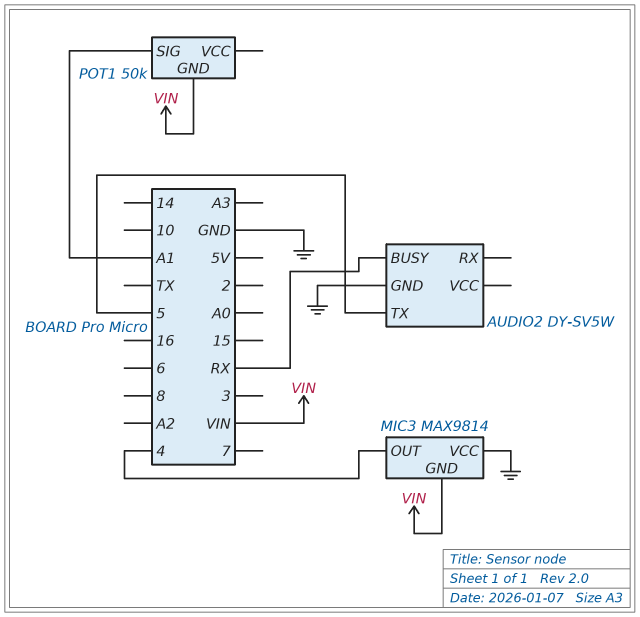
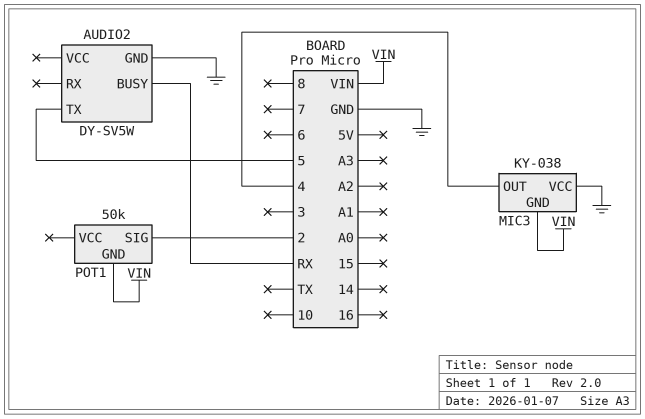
MIC3: MAX9814 -> KY-038
POT1 pin SIG: A1 -> 2

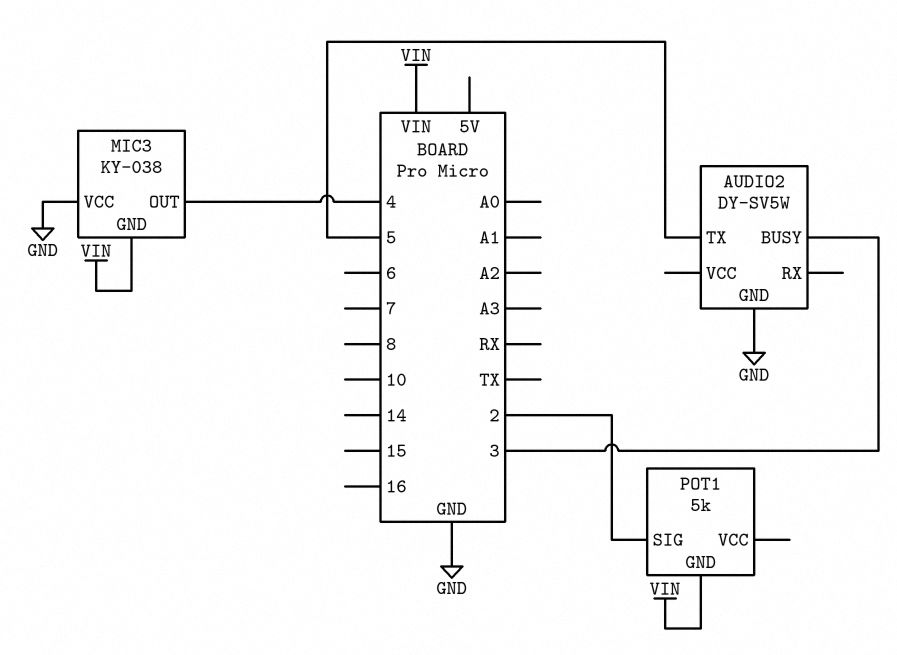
AUDIO2 pin BUSY: RX -> 3
POT1: 50k -> 5k

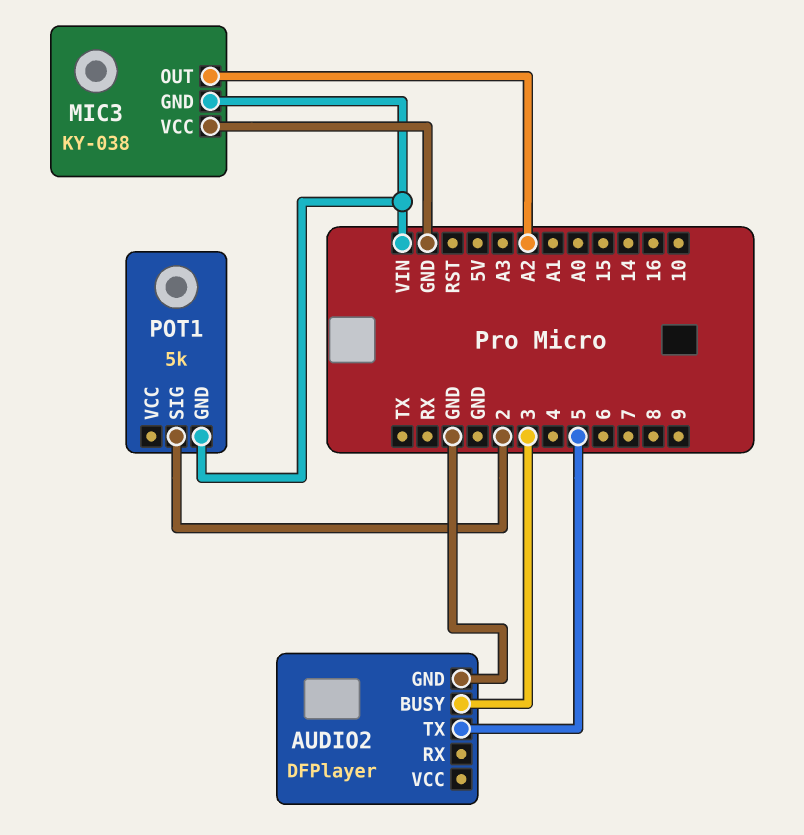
AUDIO2: DY-SV5W -> DFPlayer
MIC3 pin OUT: 4 -> A2

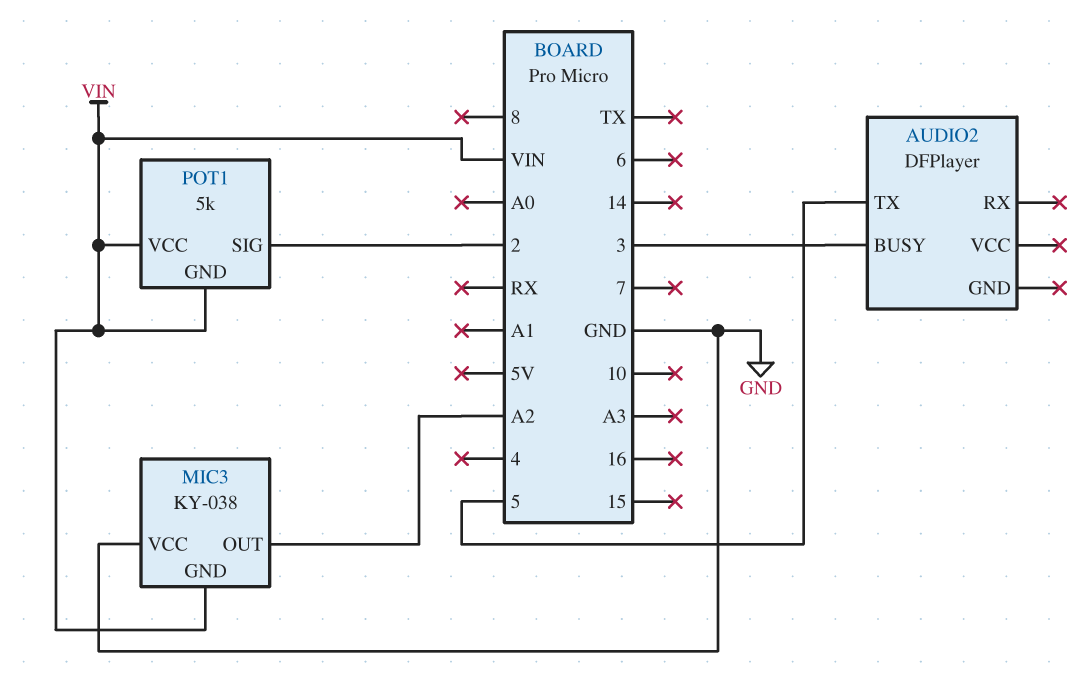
AUDIO2 pin GND: GND -> none
POT1 pin VCC: none -> VIN

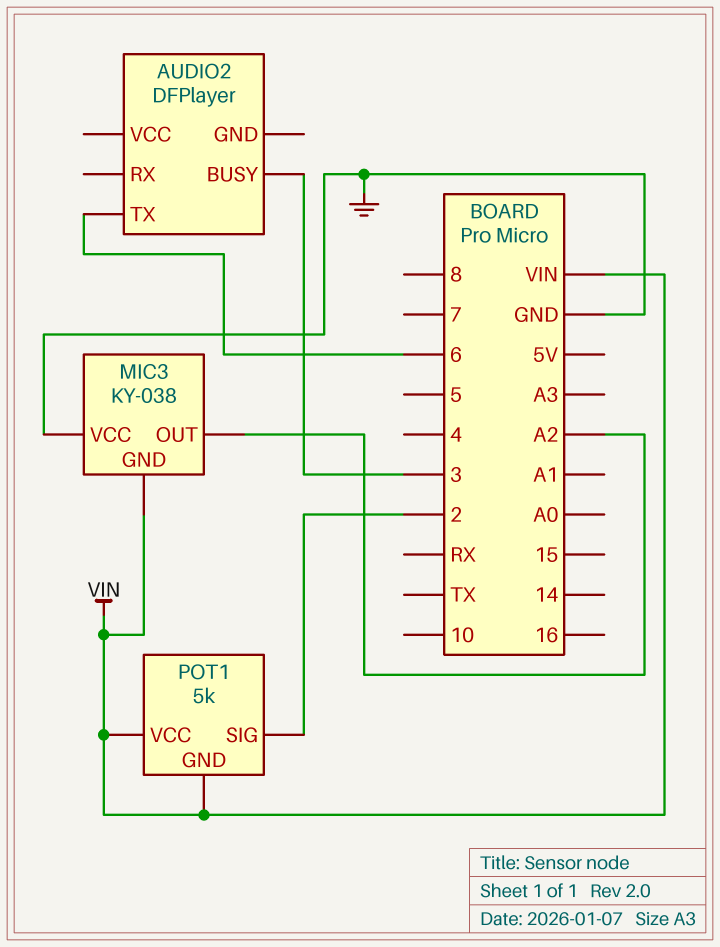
AUDIO2 pin TX: 5 -> 6

